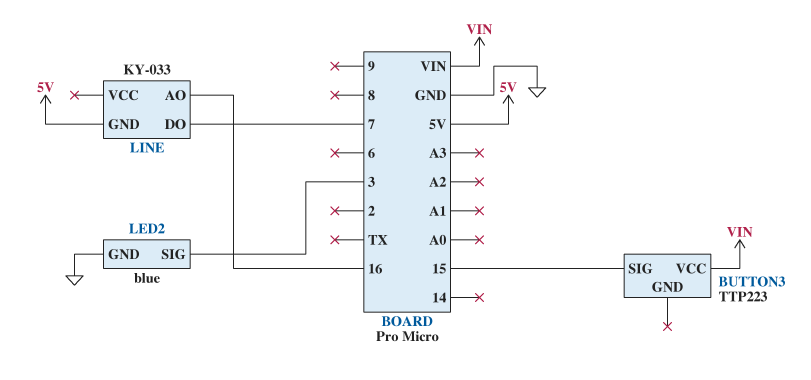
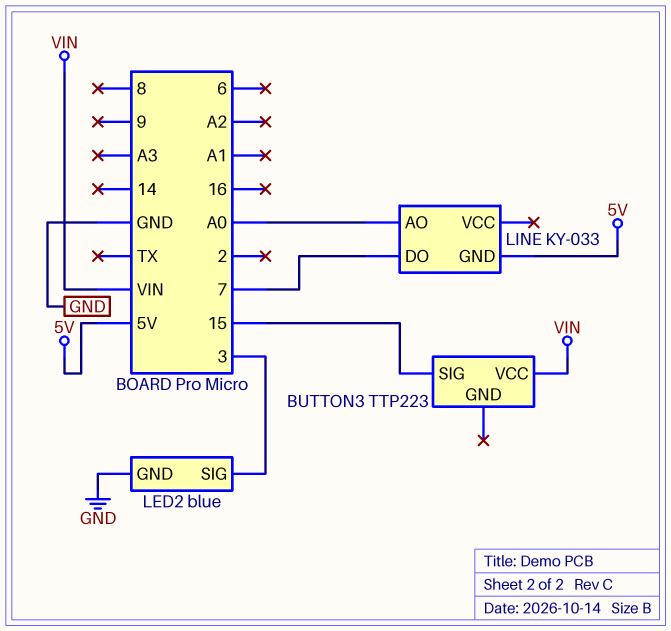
LINE pin AO: 16 -> A0

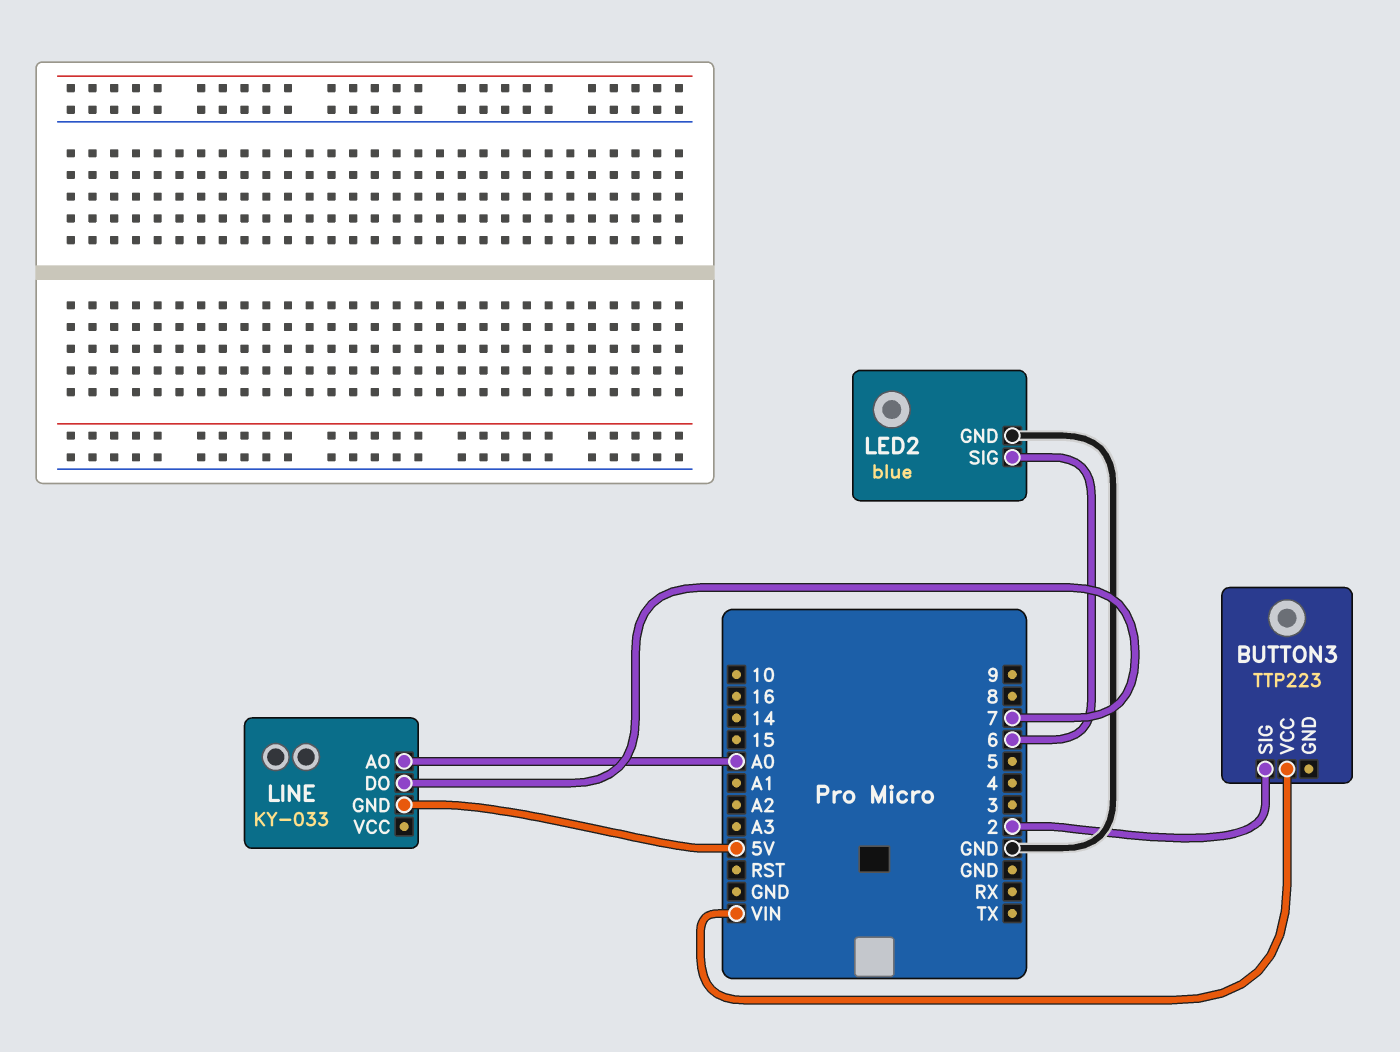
BUTTON3 pin SIG: 15 -> 2
LED2 pin SIG: 3 -> 6

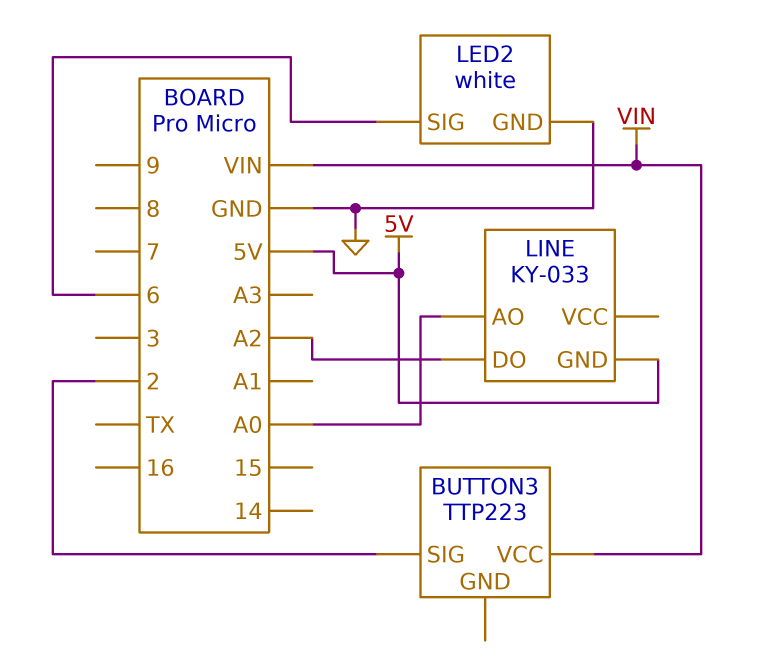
LED2: blue -> white
LINE pin DO: 7 -> A2

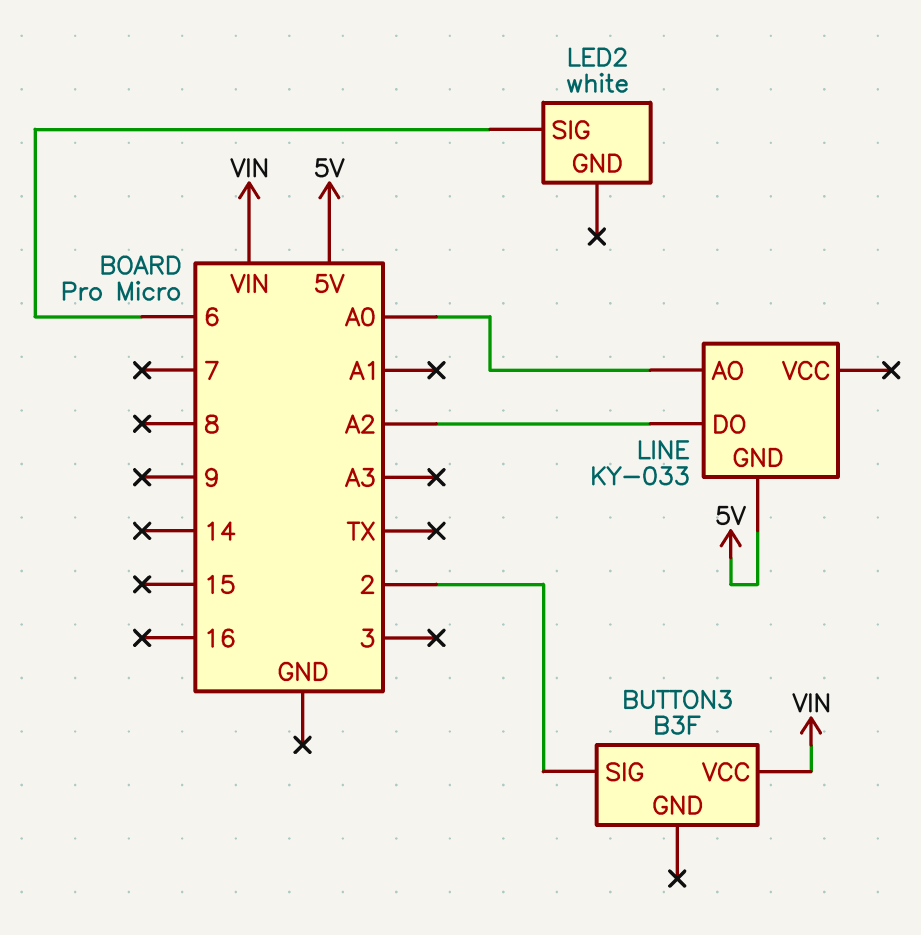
BUTTON3: TTP223 -> B3F
LED2 pin GND: GND -> none

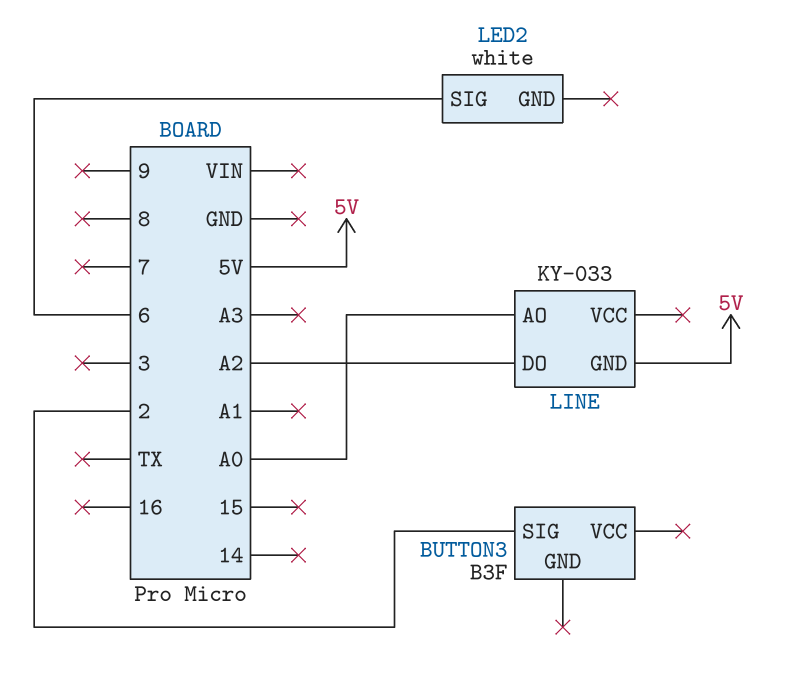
BUTTON3 pin VCC: VIN -> none

